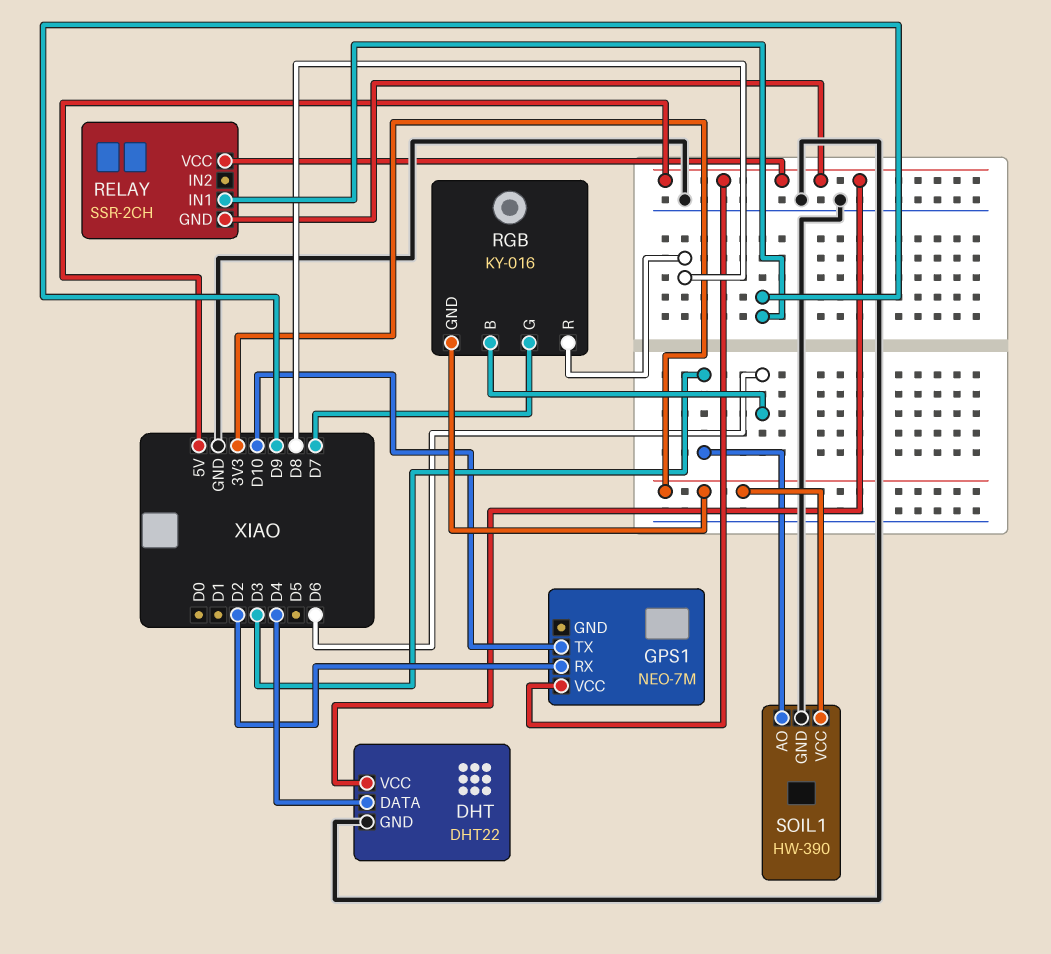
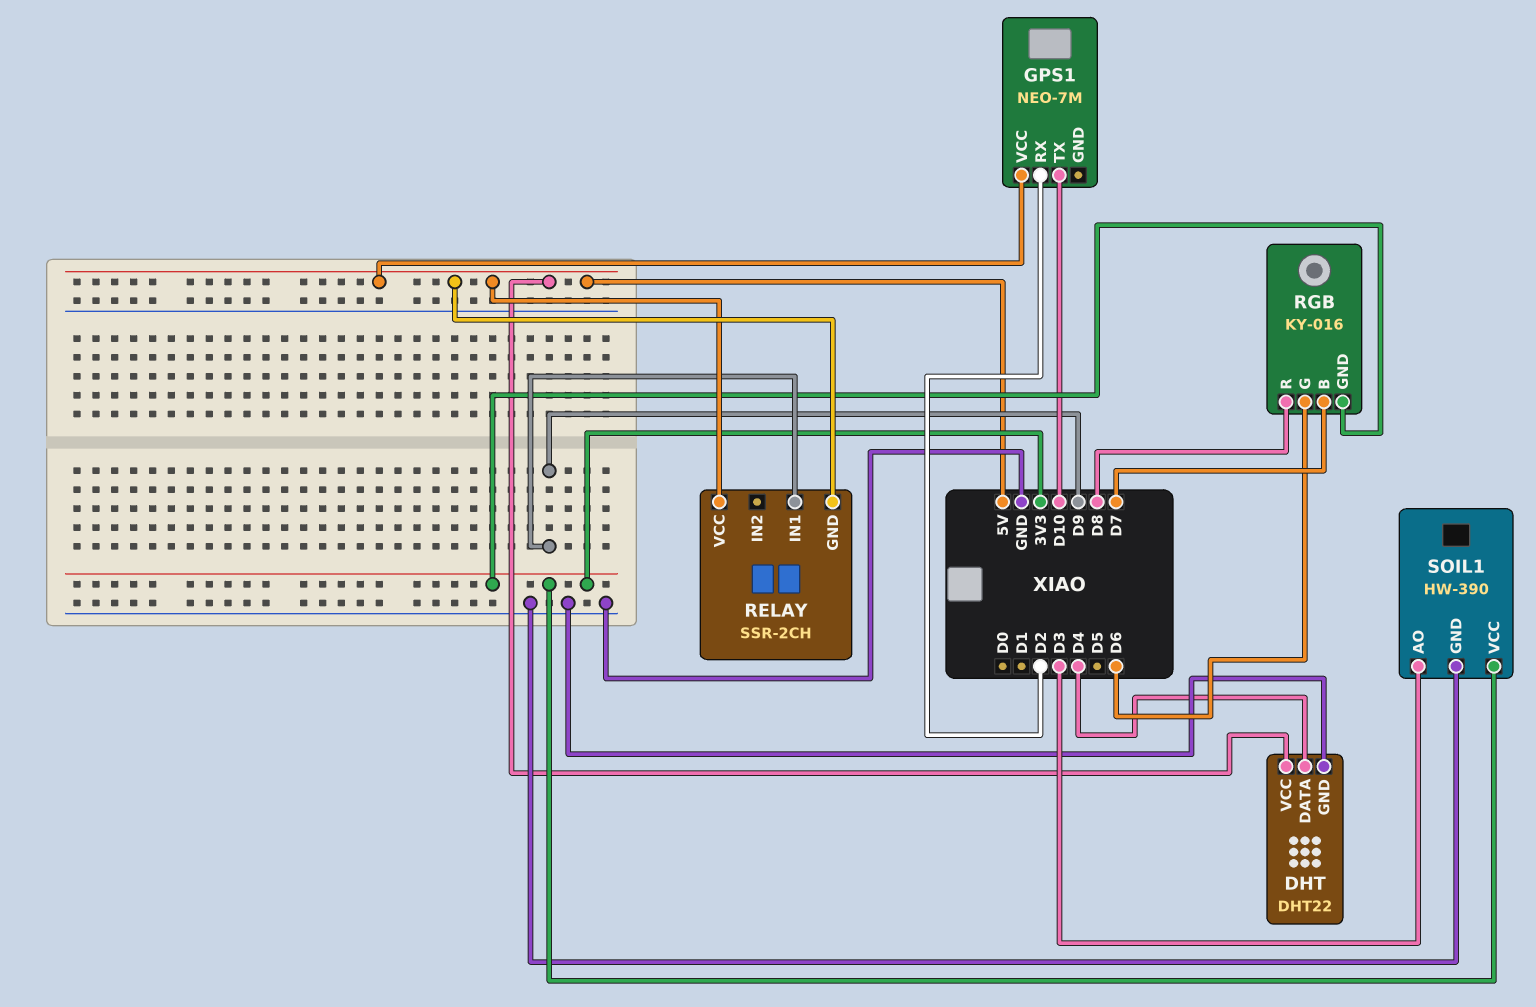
RGB pin B: D6 -> D7
RGB pin G: D7 -> D6

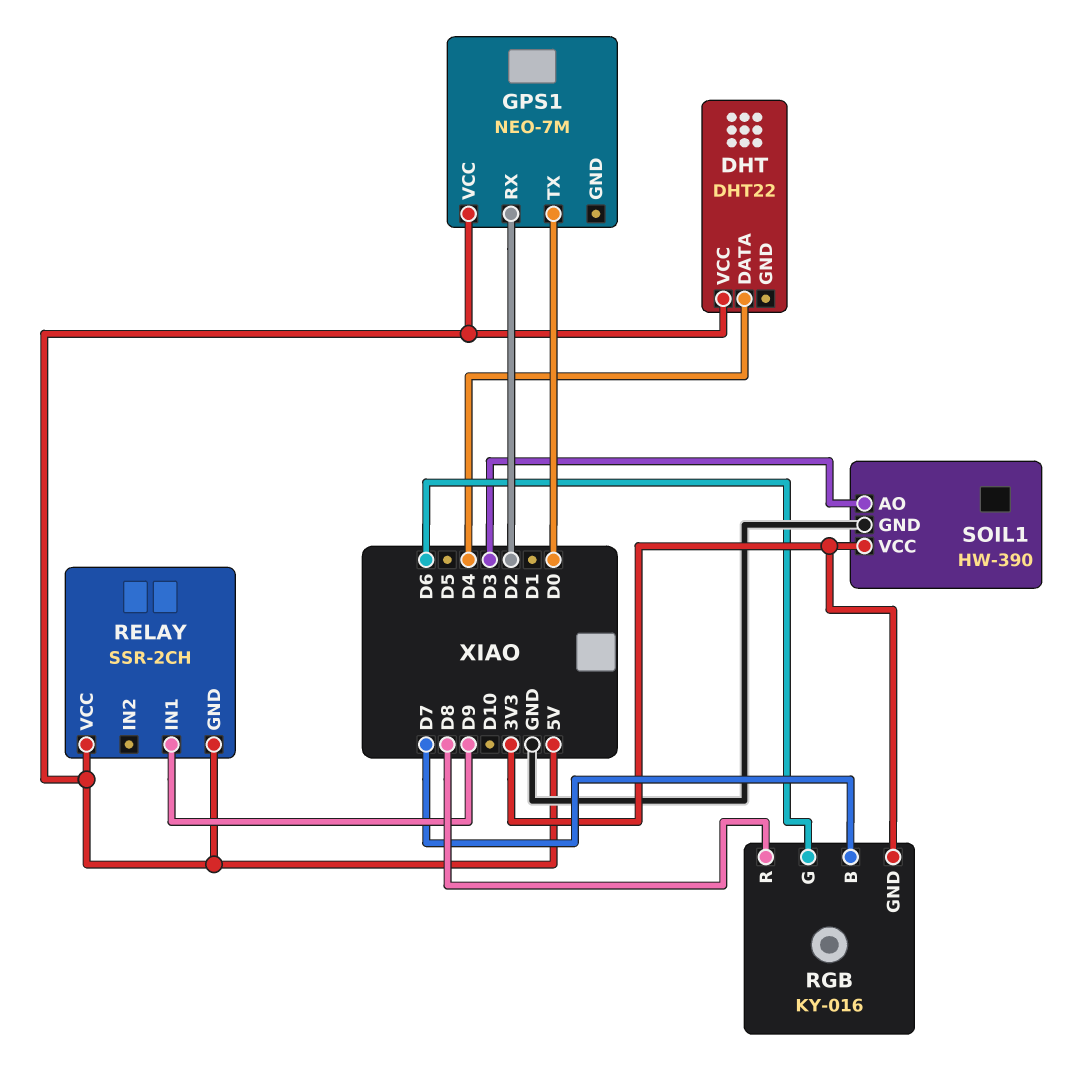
DHT pin GND: GND -> none
GPS1 pin TX: D10 -> D0

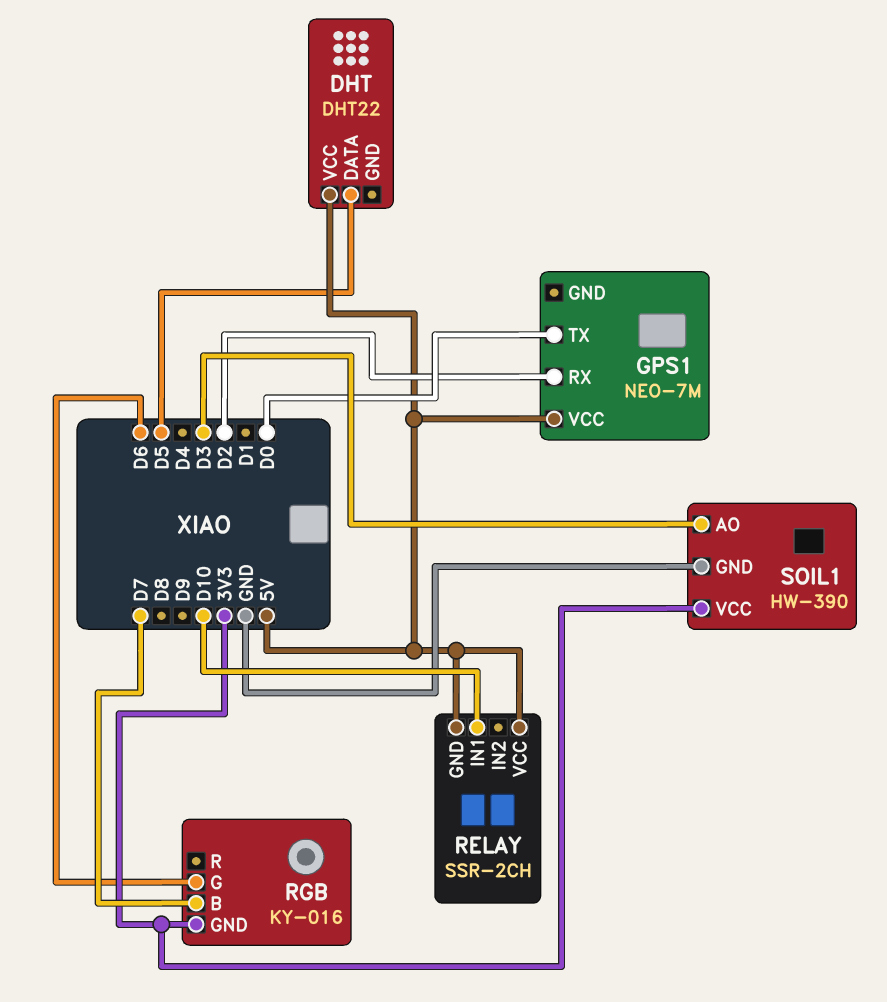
DHT pin DATA: D4 -> D5
RELAY pin IN1: D9 -> D10
RGB pin R: D8 -> none

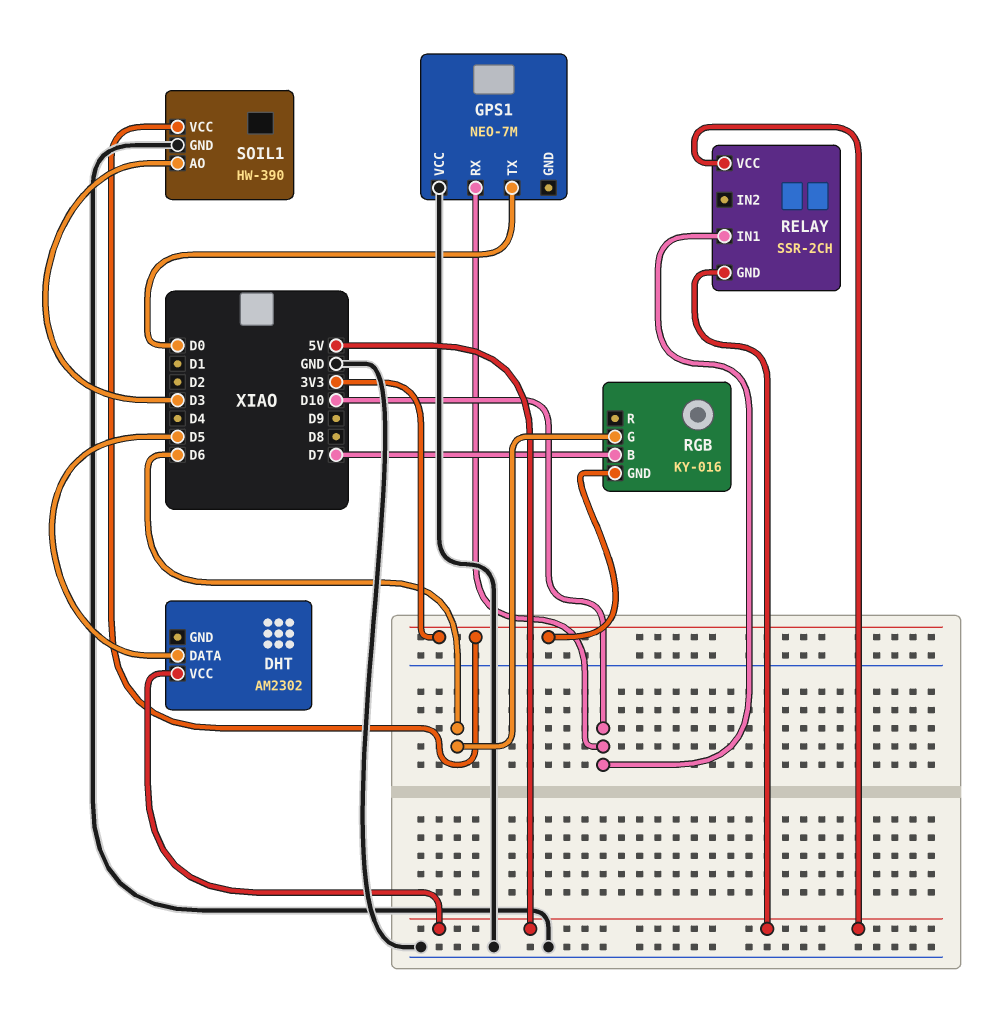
DHT: DHT22 -> AM2302
GPS1 pin RX: D2 -> D10
GPS1 pin VCC: 5V -> GND

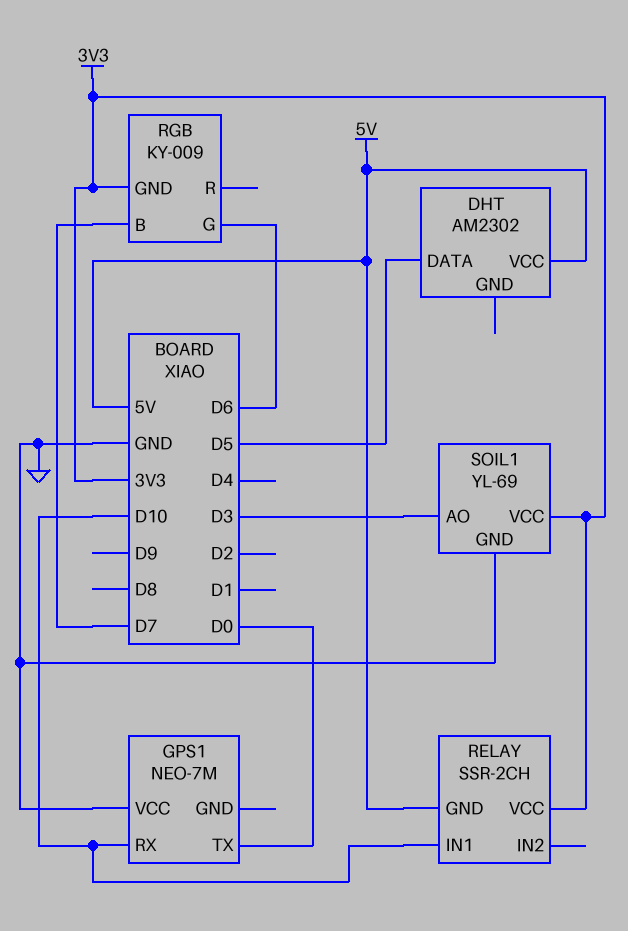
RELAY pin VCC: 5V -> 3V3
RGB: KY-016 -> KY-009
SOIL1: HW-390 -> YL-69

